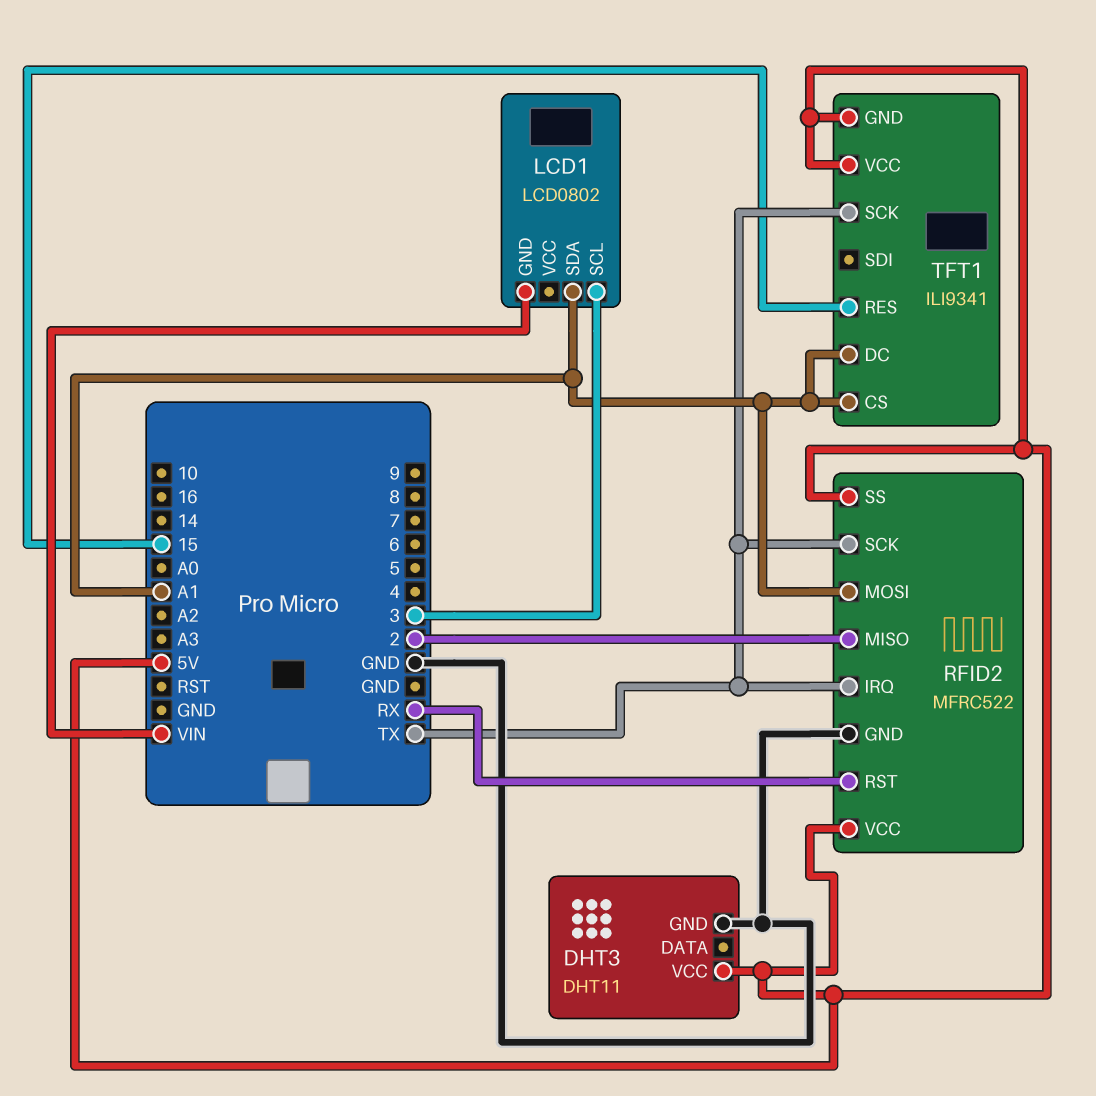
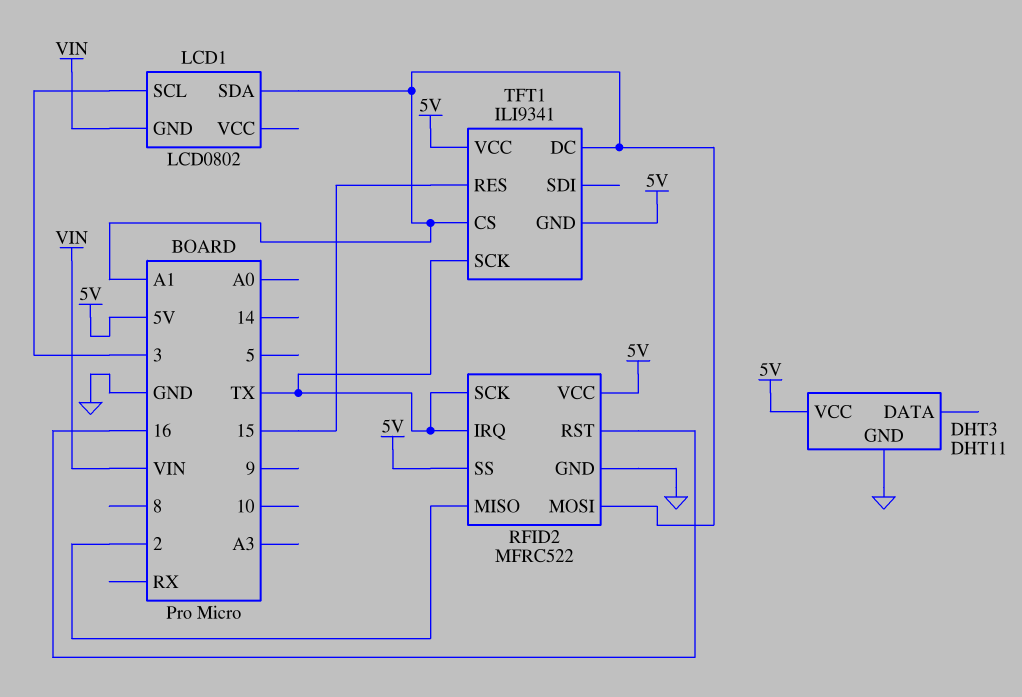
RFID2 pin RST: RX -> 16

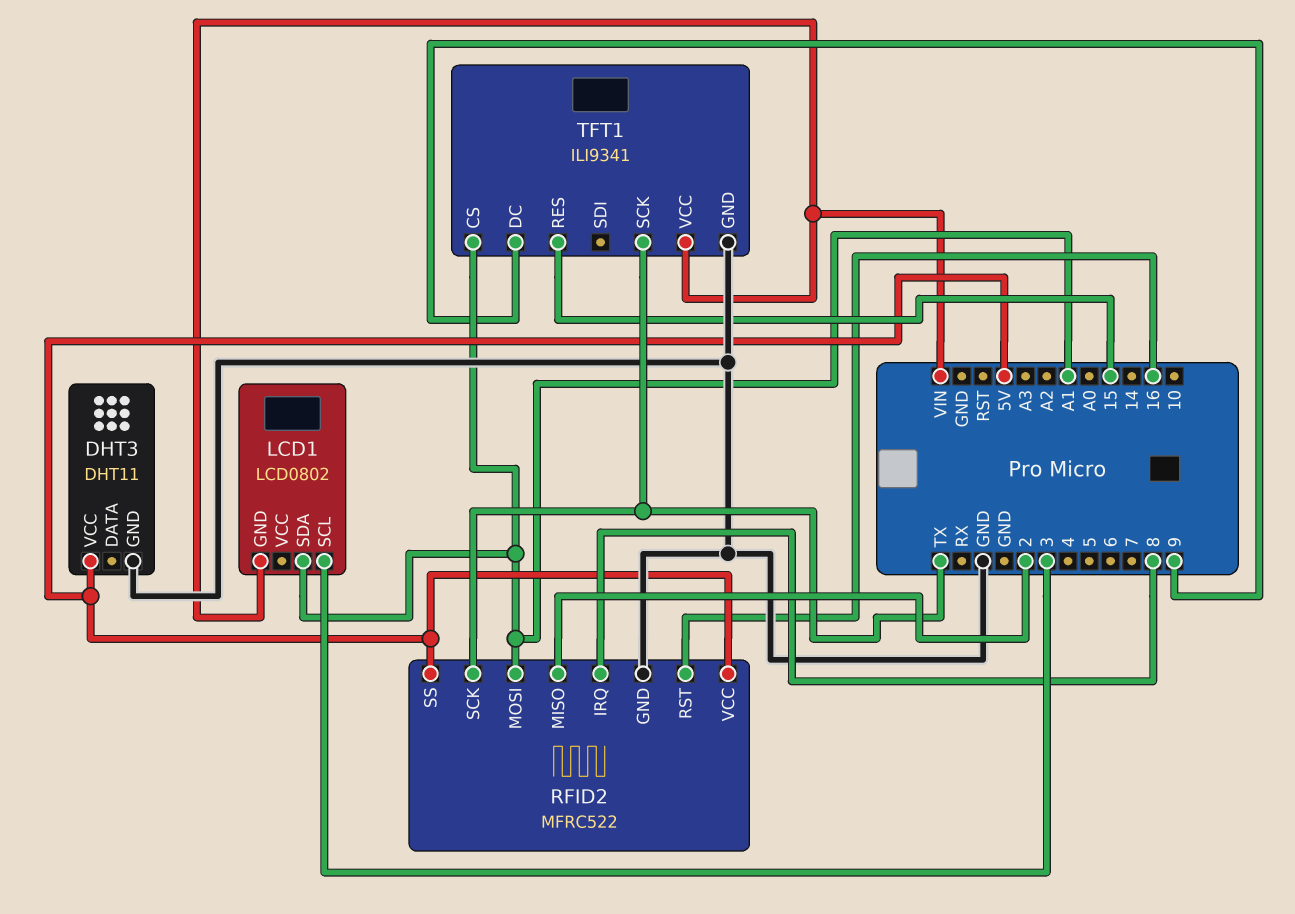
RFID2 pin IRQ: TX -> 8
TFT1 pin DC: A1 -> 9
TFT1 pin GND: 5V -> GND
TFT1 pin VCC: 5V -> VIN

